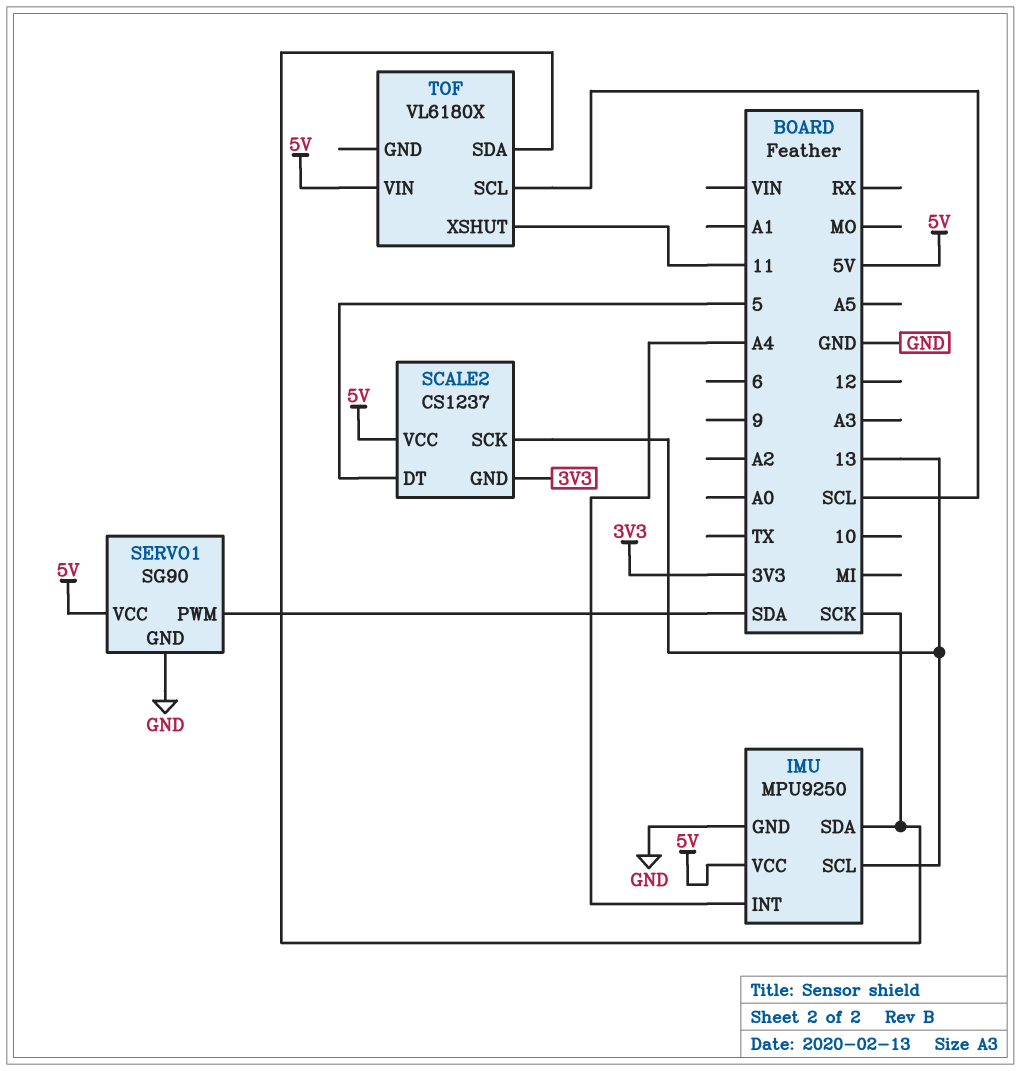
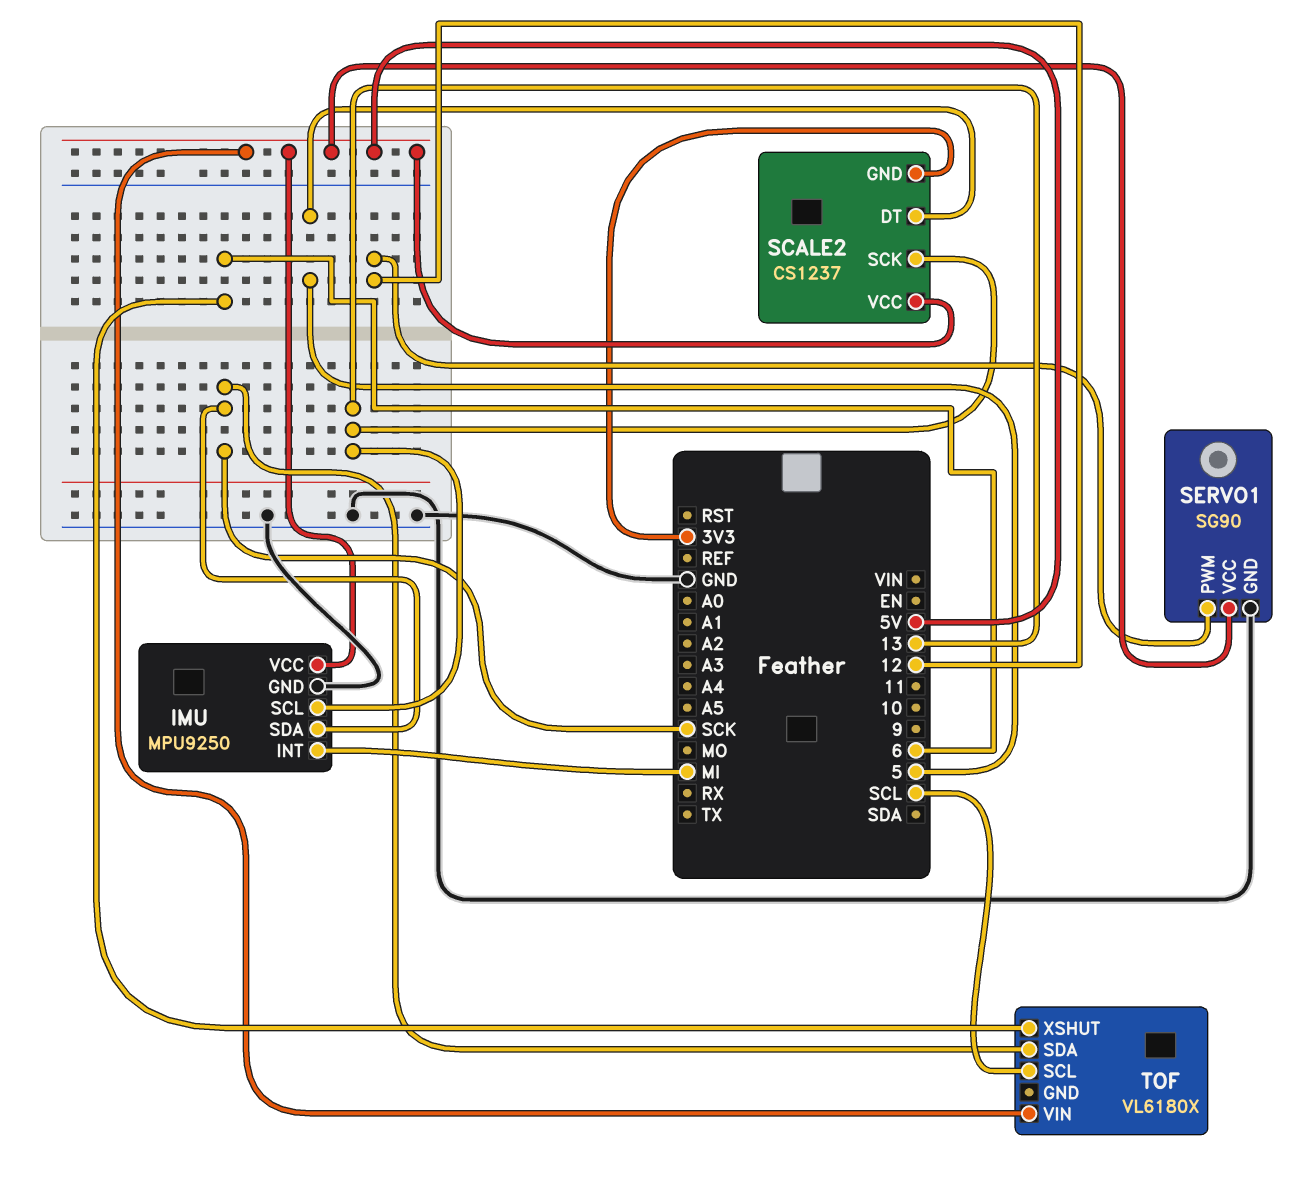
IMU pin INT: A4 -> MI
SERVO1 pin PWM: SDA -> 12
TOF pin XSHUT: 11 -> 6

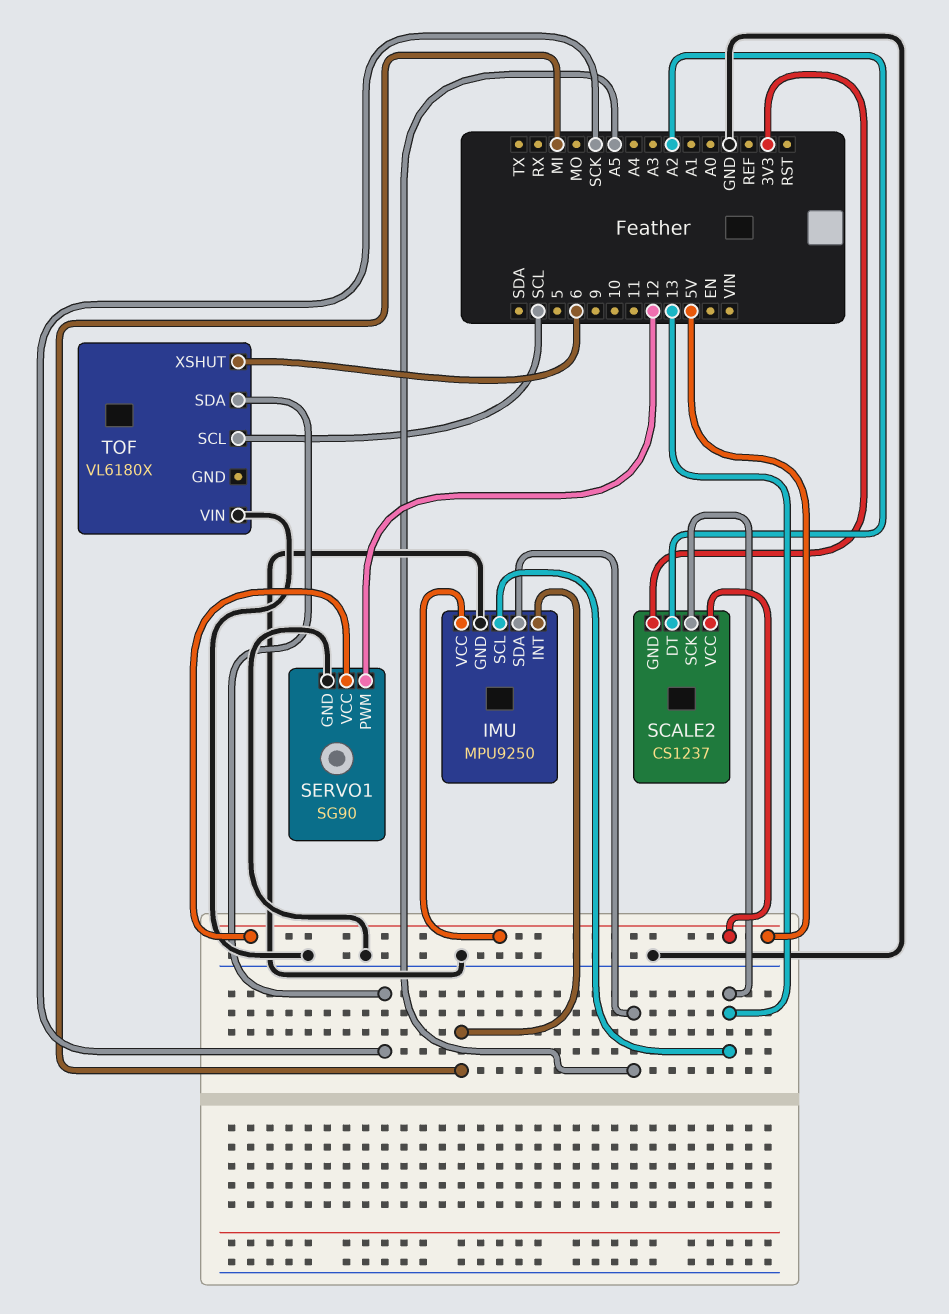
IMU pin SDA: SCK -> A5
SCALE2 pin DT: 5 -> A2
TOF pin VIN: 5V -> GND

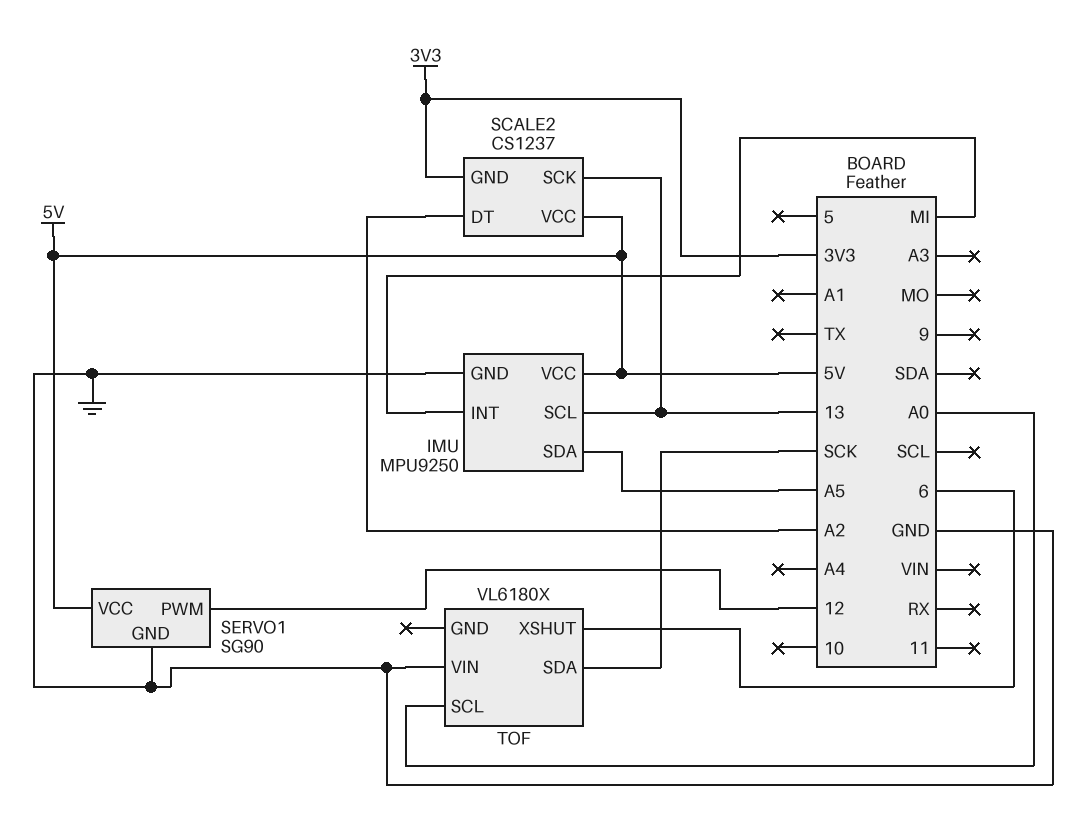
TOF pin SCL: SCL -> A0

